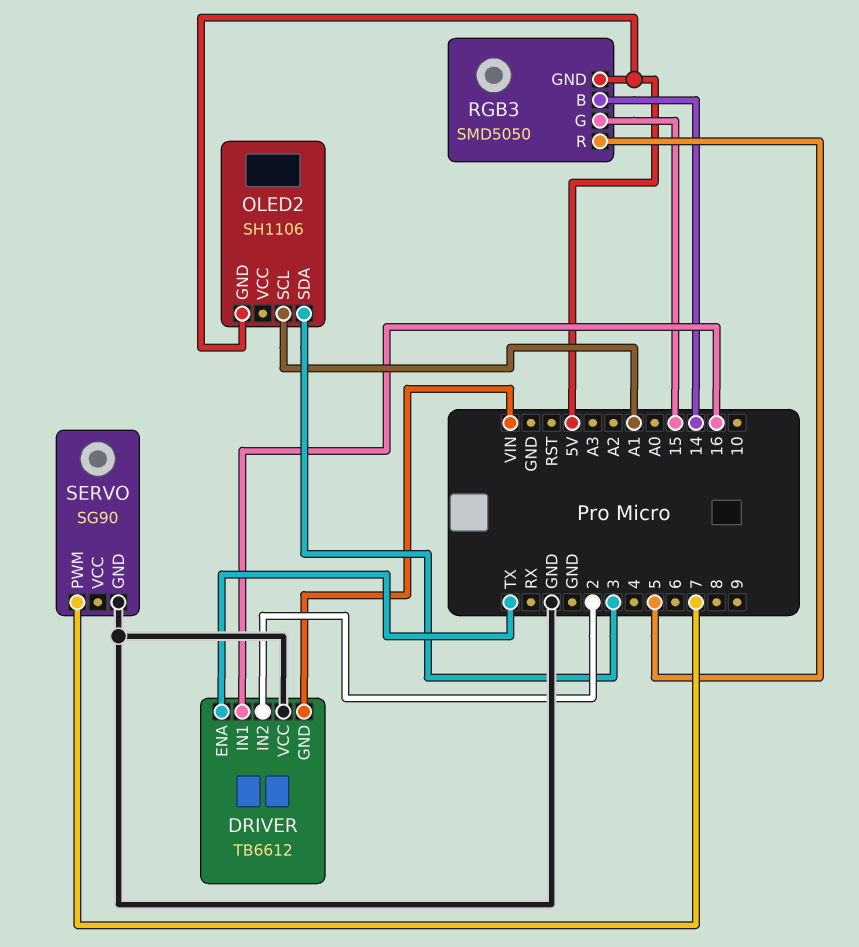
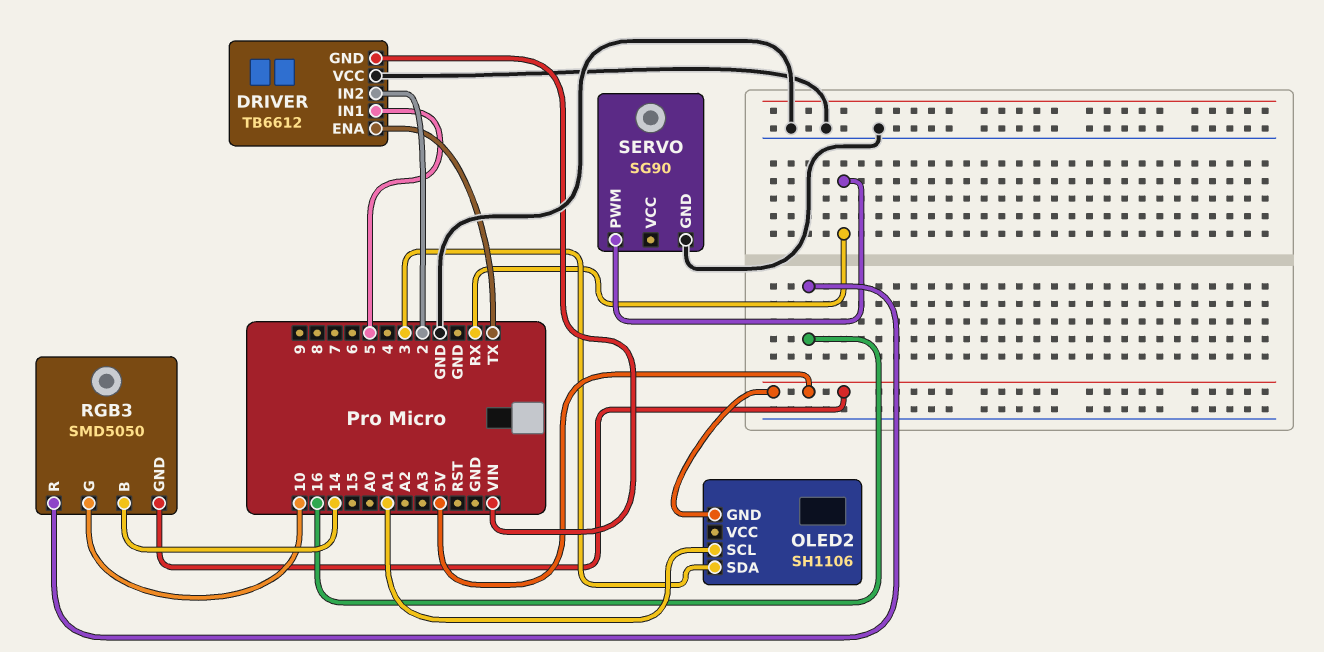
DRIVER pin IN1: 16 -> 5
RGB3 pin G: 15 -> 10
RGB3 pin R: 5 -> 16
SERVO pin PWM: 7 -> RX

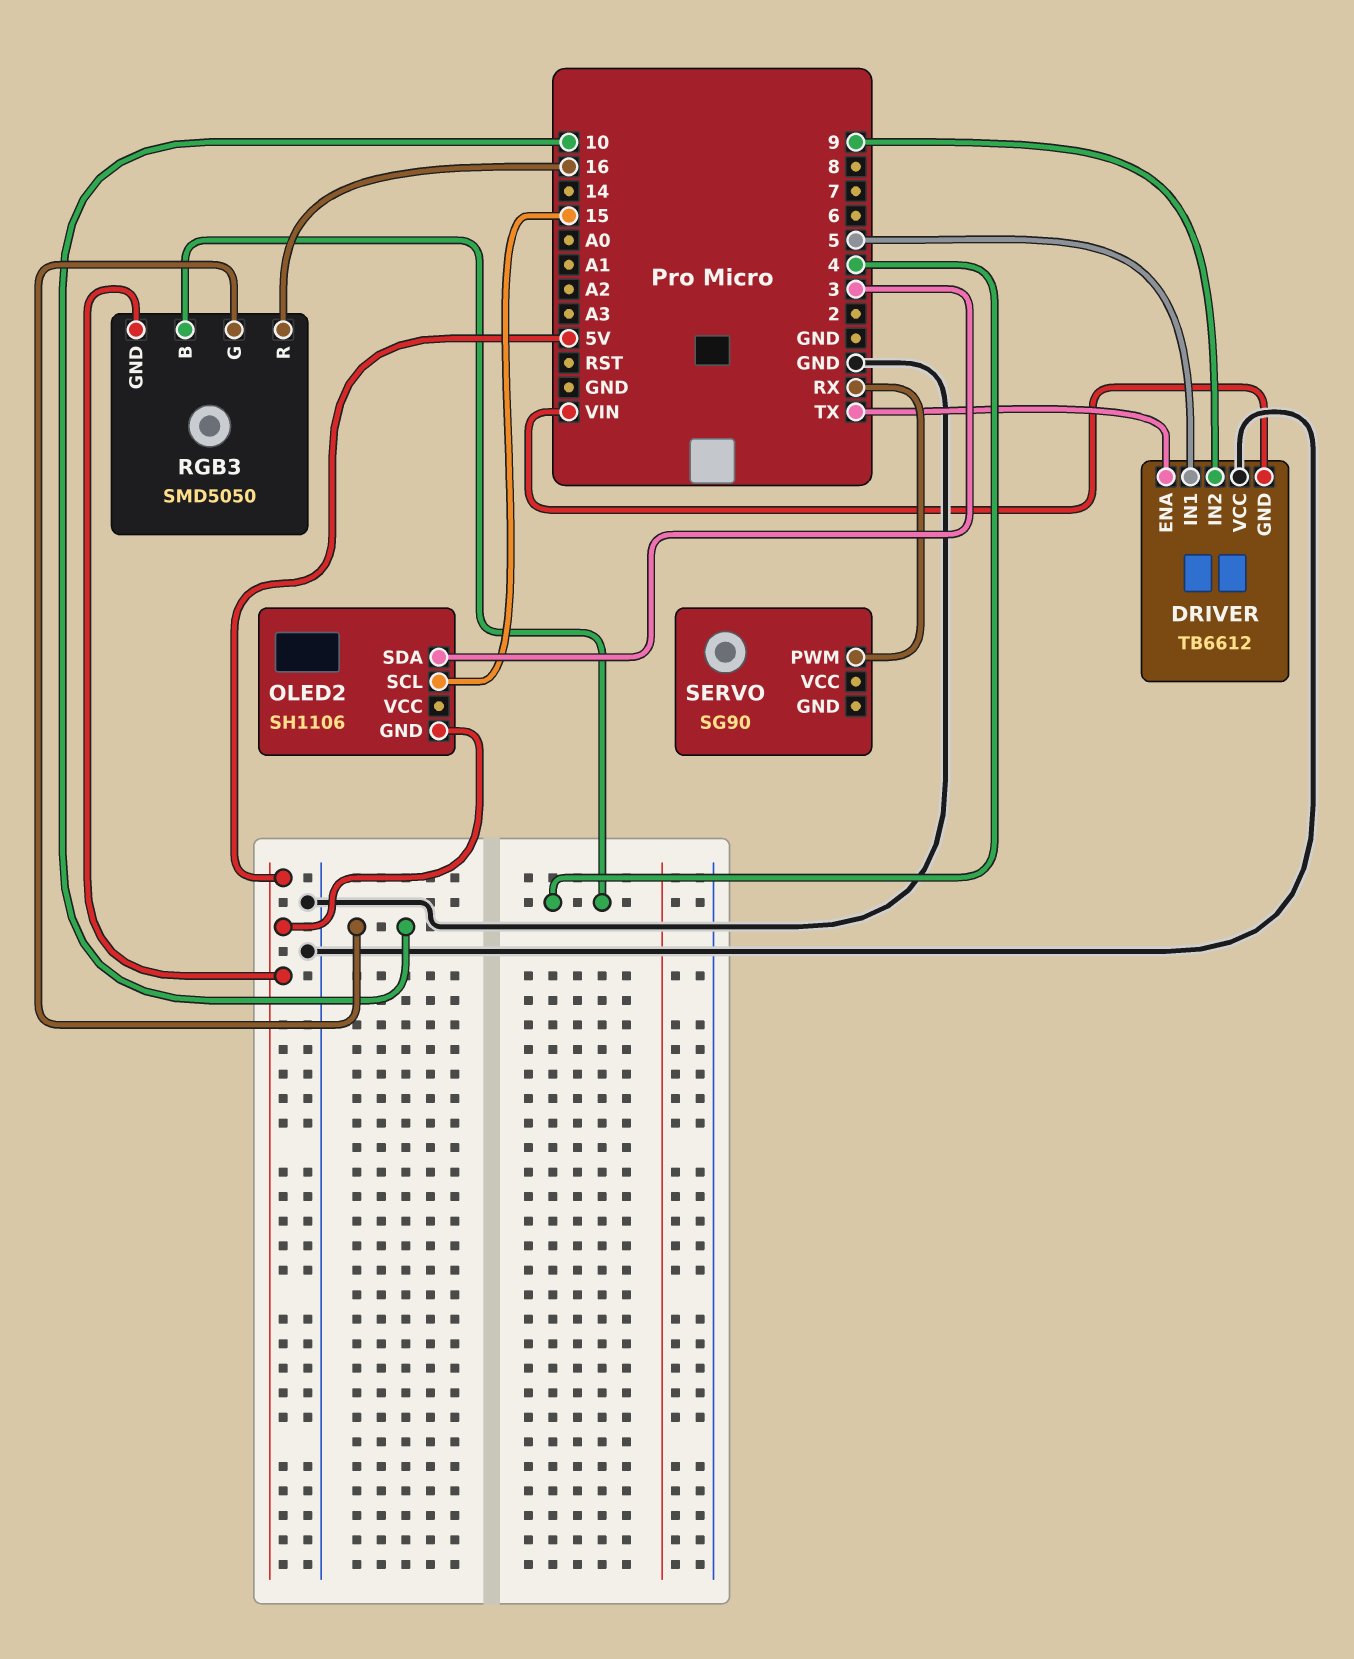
DRIVER pin IN2: 2 -> 9
OLED2 pin SCL: A1 -> 15
RGB3 pin B: 14 -> 4
SERVO pin GND: GND -> none

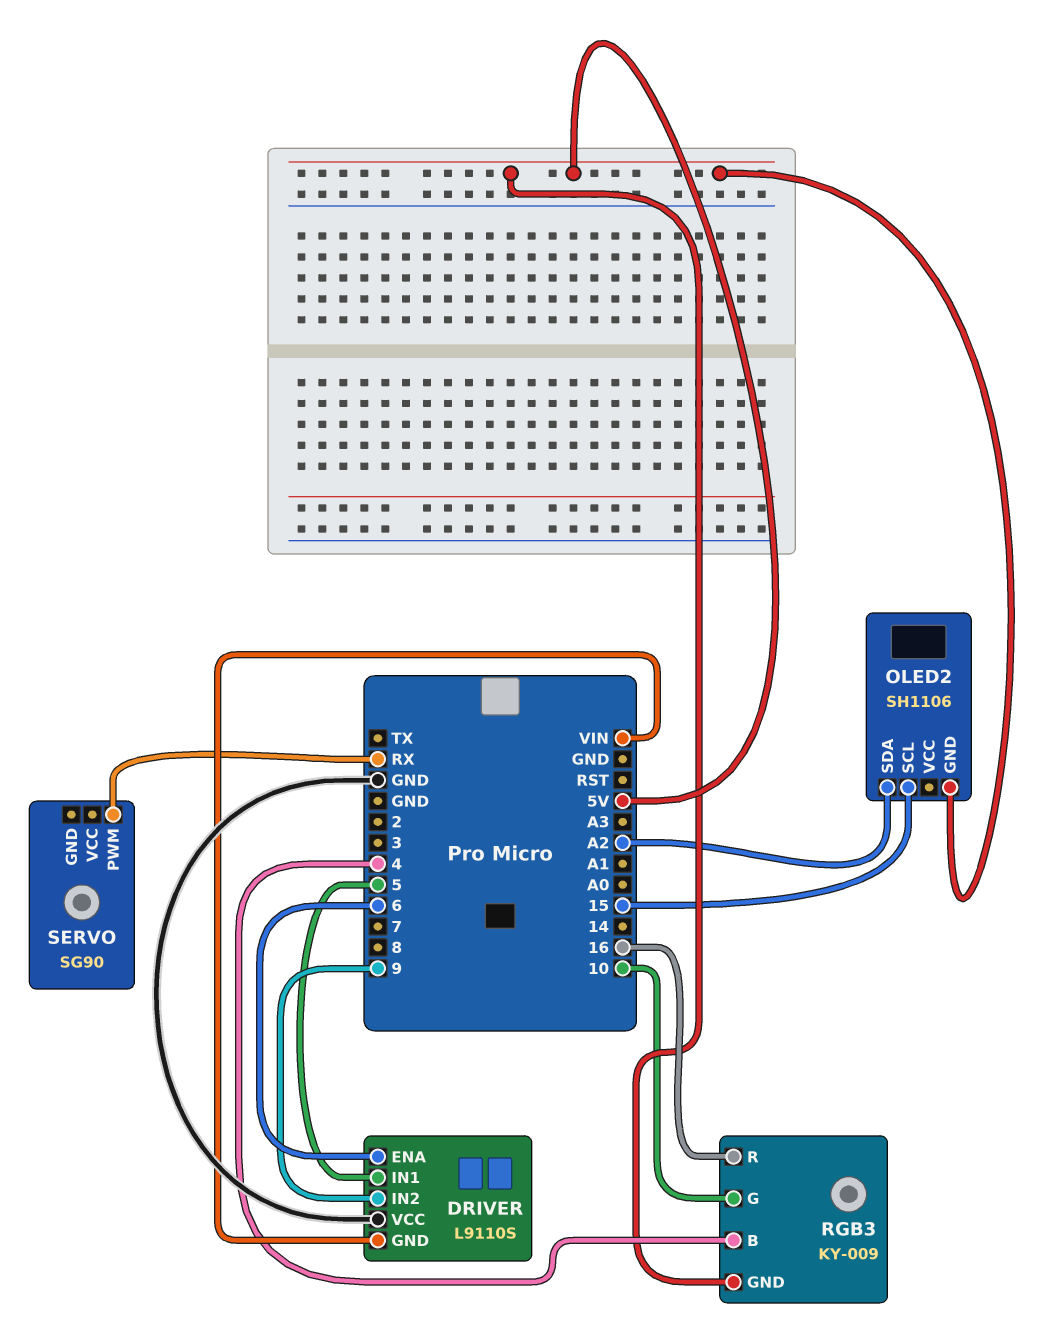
DRIVER: TB6612 -> L9110S
DRIVER pin ENA: TX -> 6
OLED2 pin SDA: 3 -> A2
RGB3: SMD5050 -> KY-009

